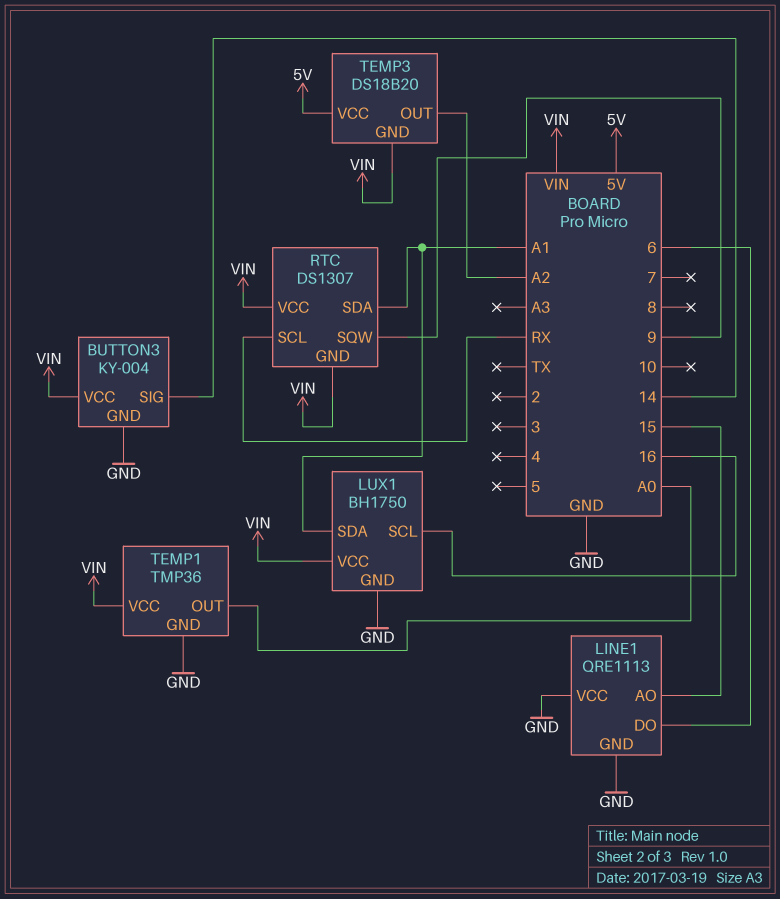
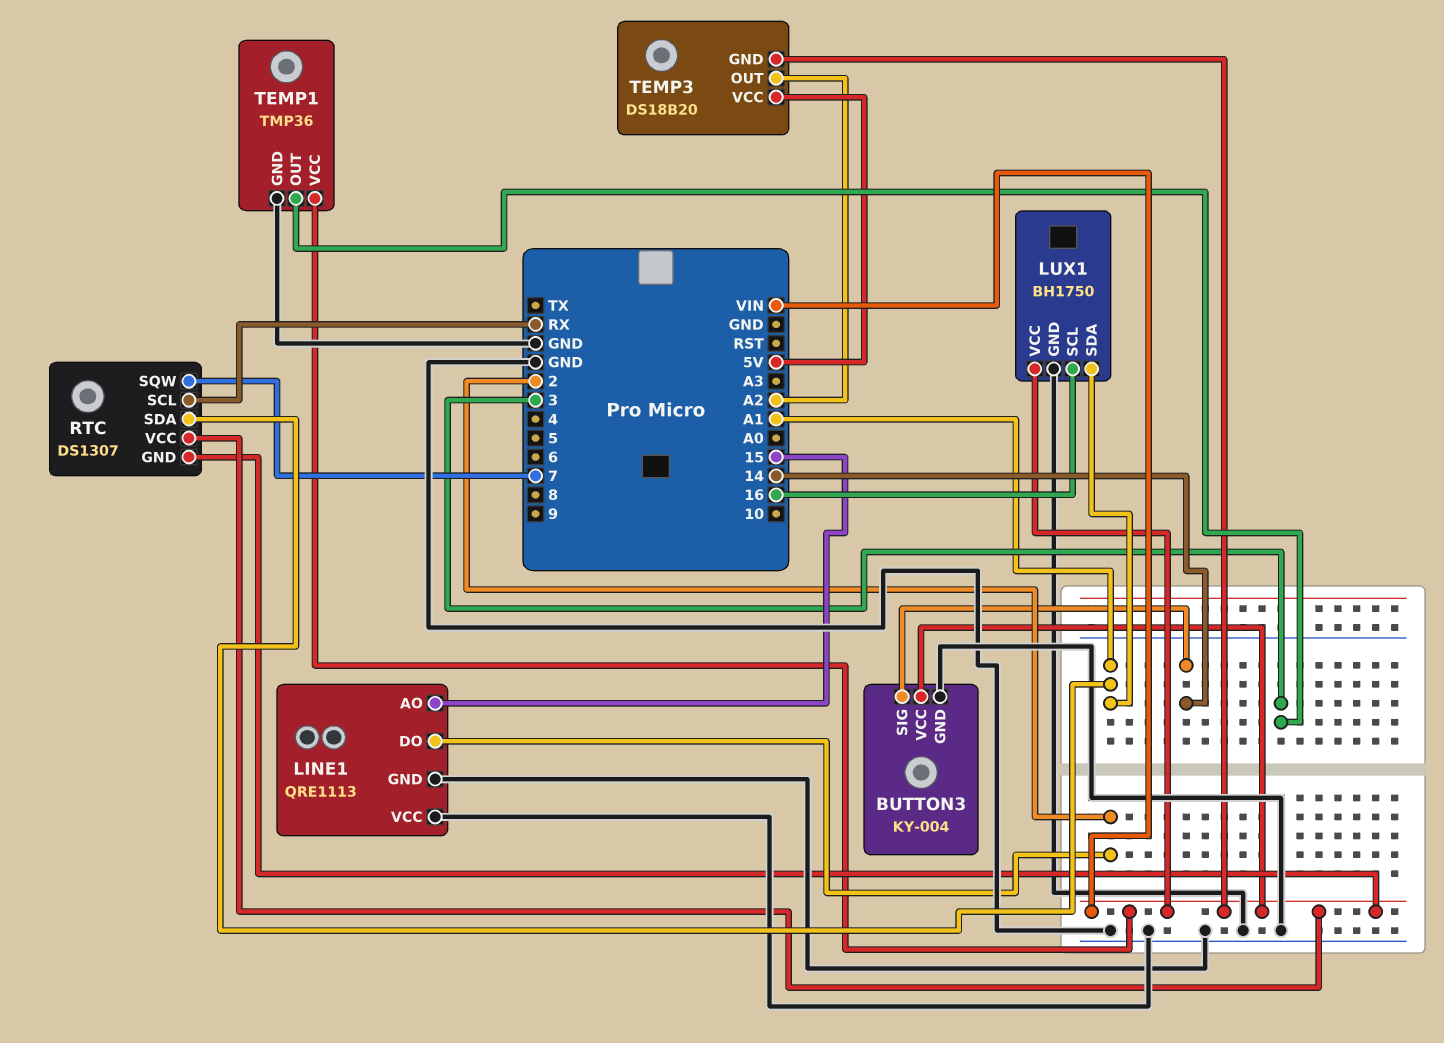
LINE1 pin DO: 6 -> 2
RTC pin SQW: 9 -> 7
TEMP1 pin OUT: A0 -> 3

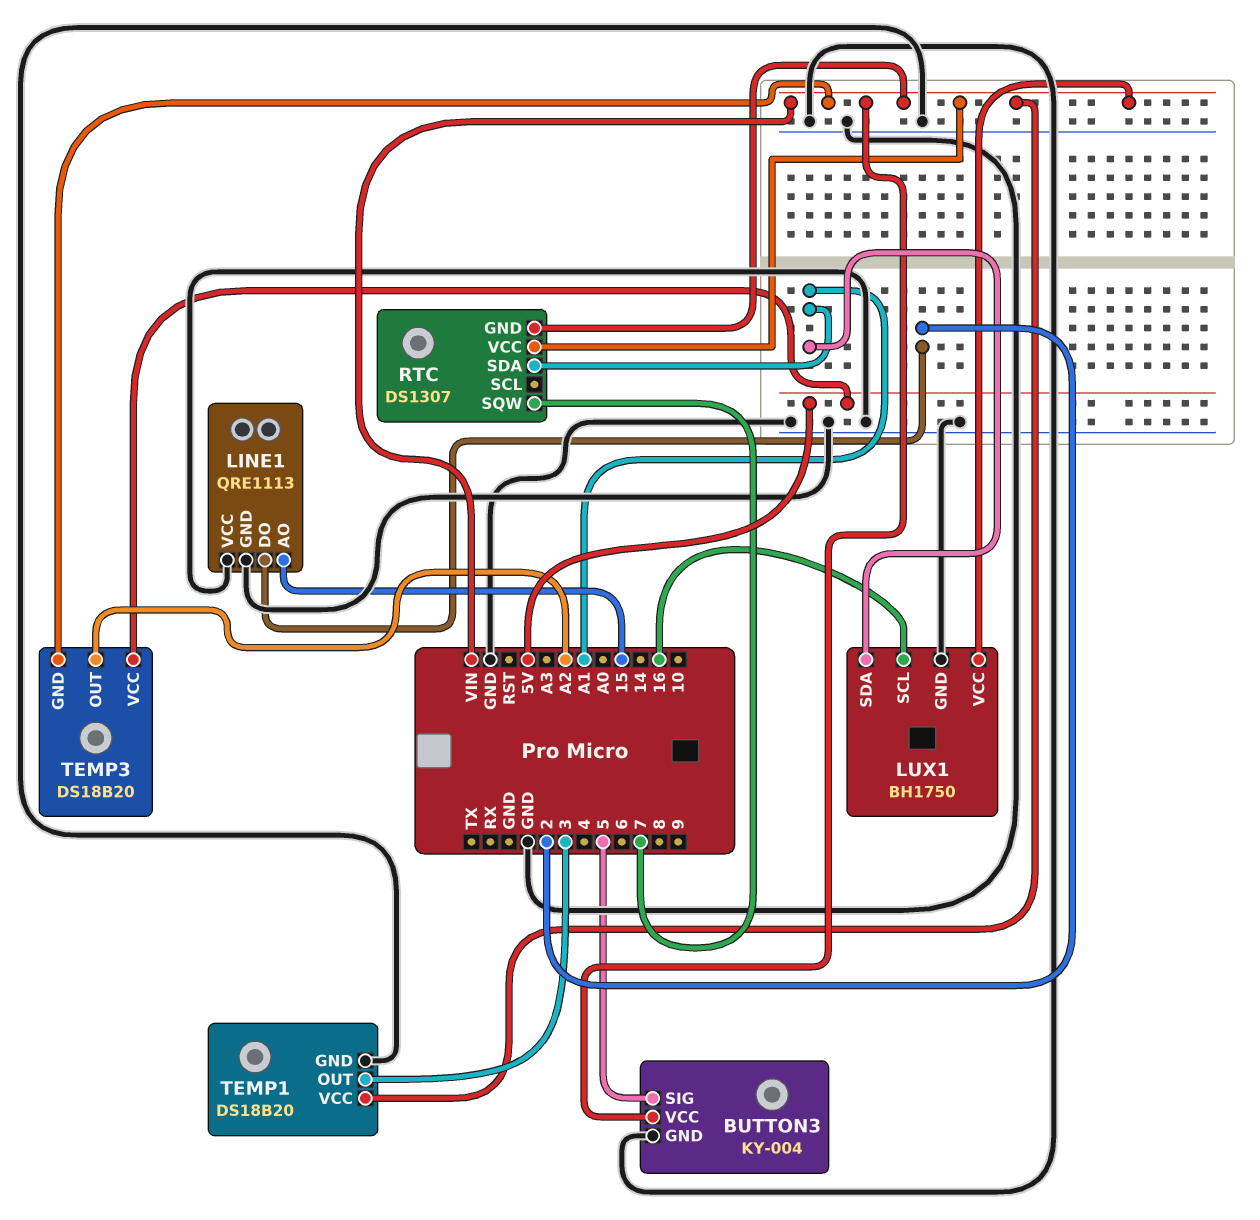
BUTTON3 pin SIG: 14 -> 5
RTC pin SCL: RX -> none
TEMP1: TMP36 -> DS18B20

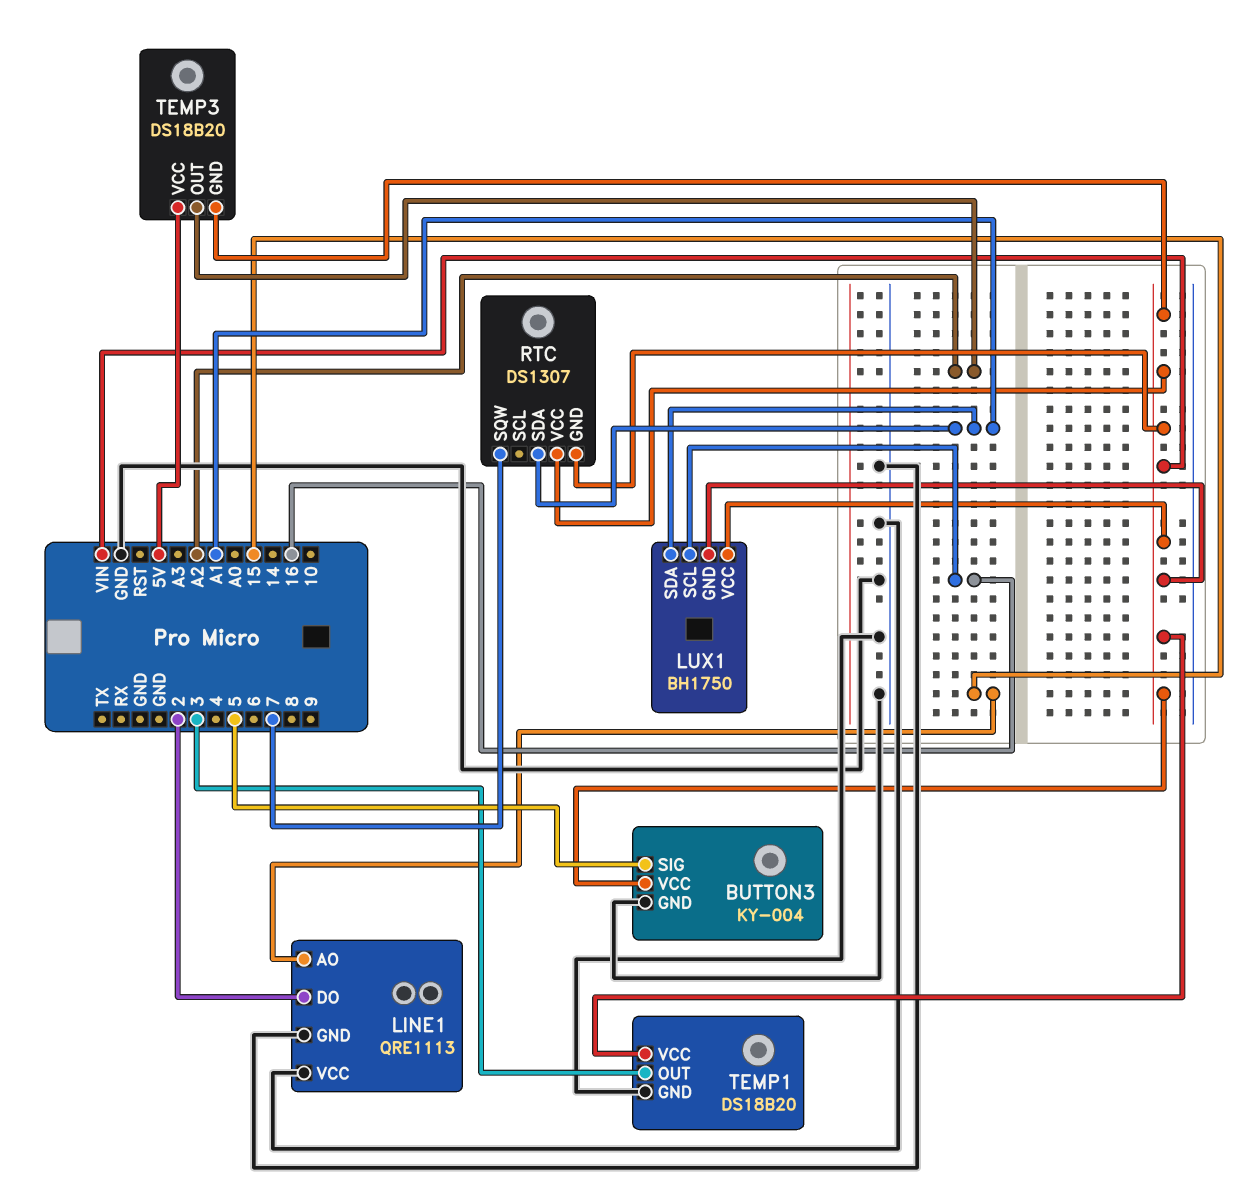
LUX1 pin GND: GND -> VIN

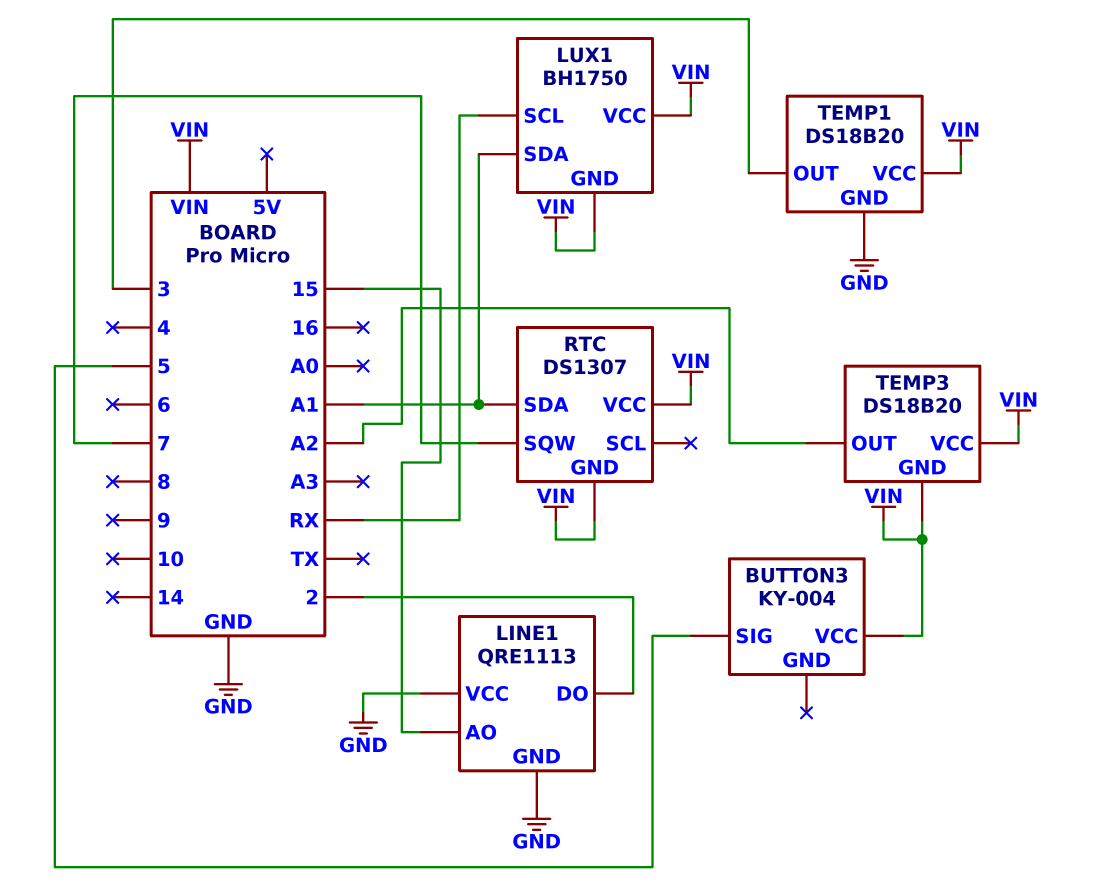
BUTTON3 pin GND: GND -> none
LUX1 pin SCL: 16 -> RX
TEMP3 pin VCC: 5V -> VIN

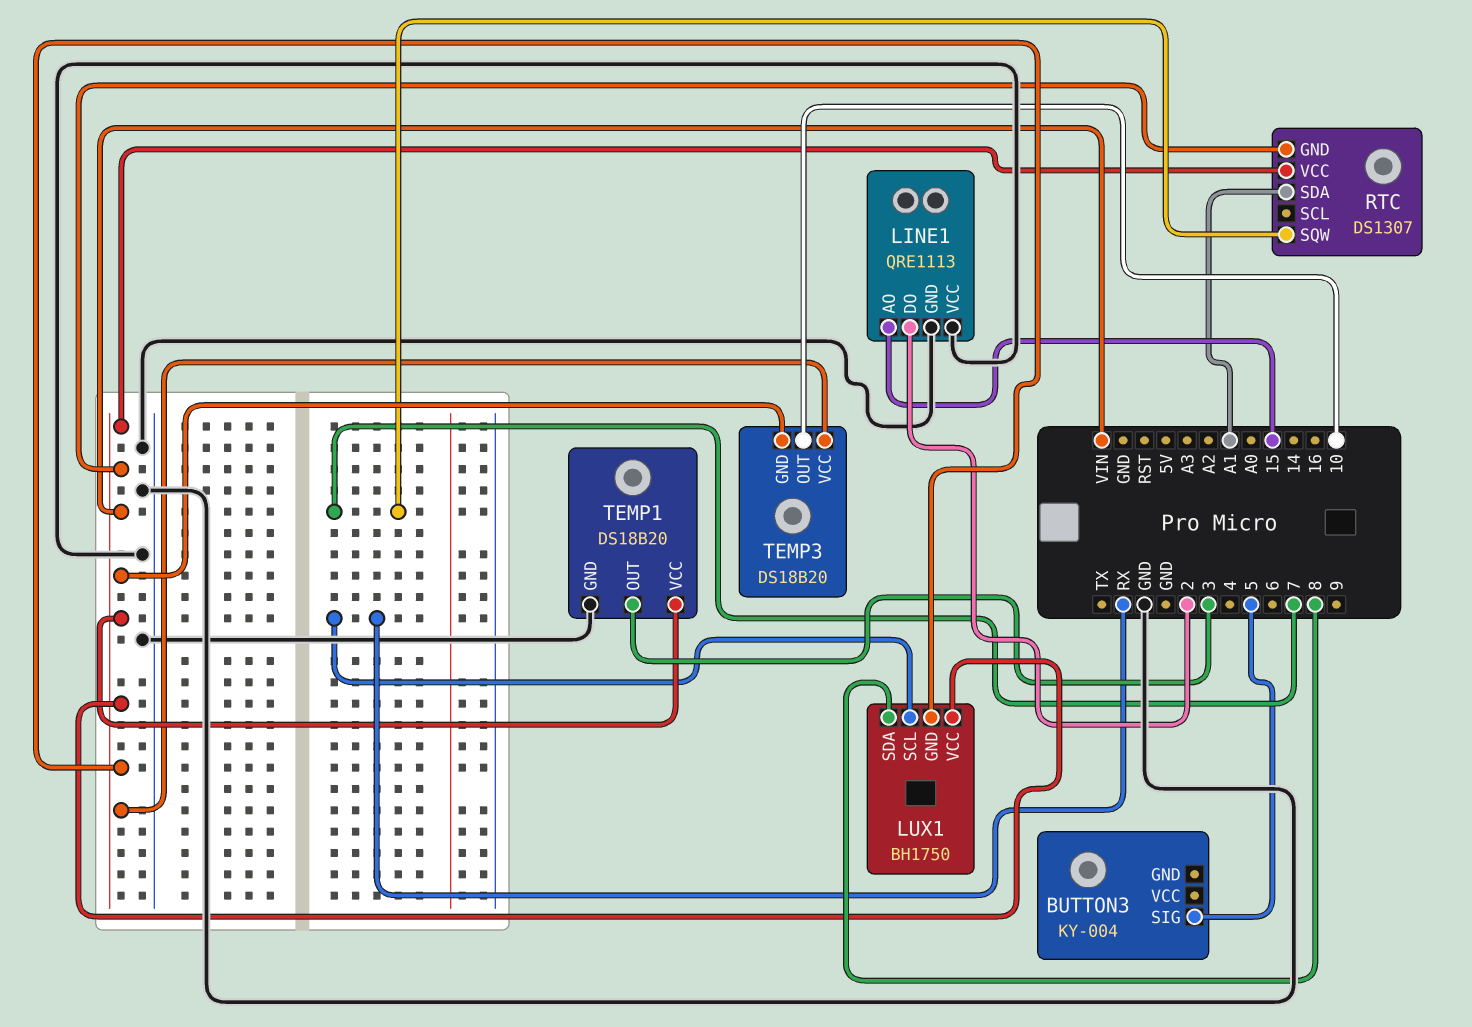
BUTTON3 pin VCC: VIN -> none
LUX1 pin SDA: A1 -> 8
TEMP3 pin OUT: A2 -> 10

